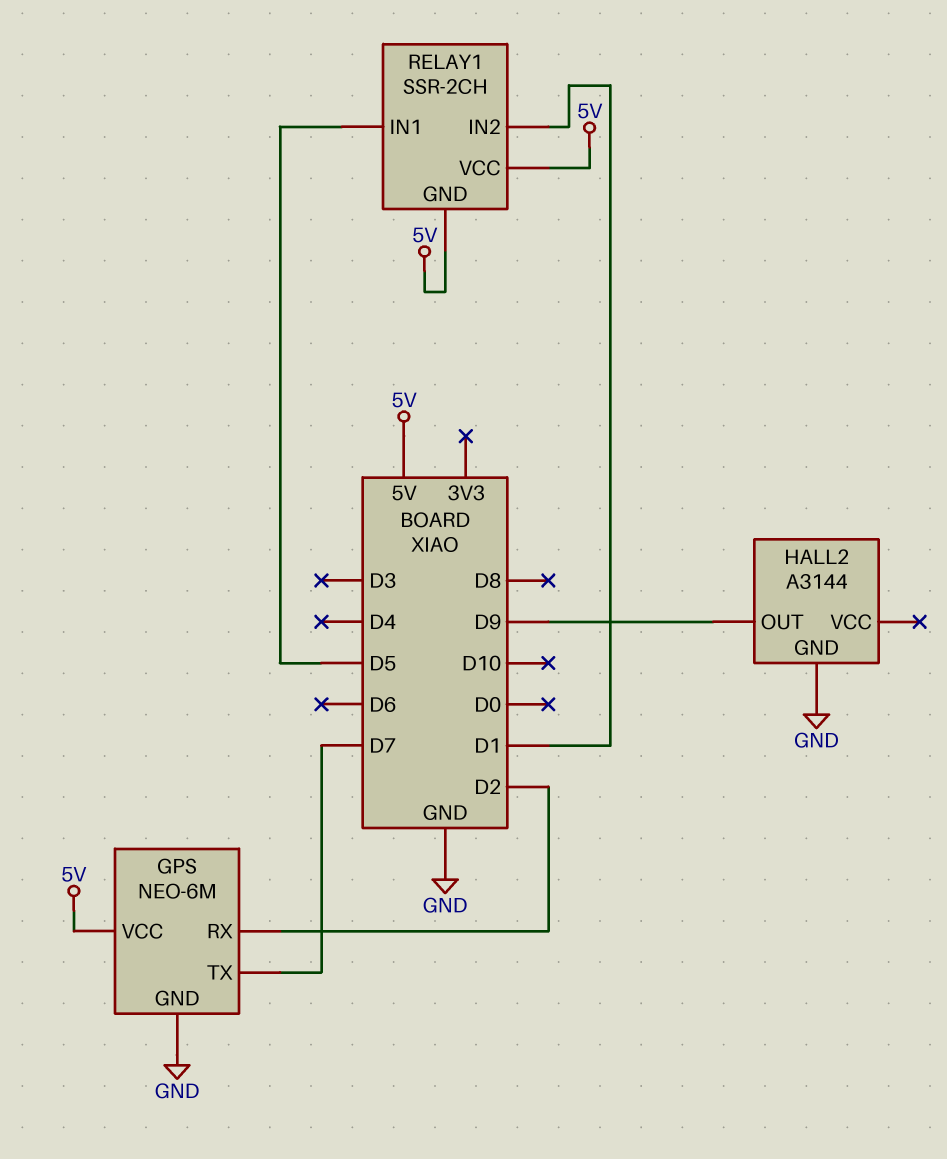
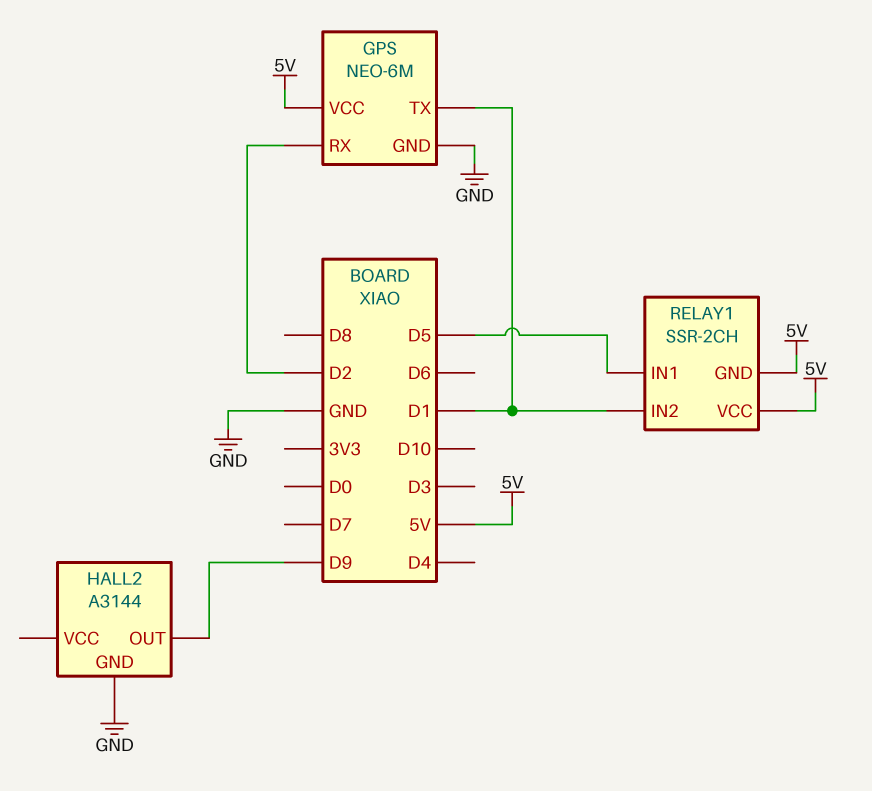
GPS pin TX: D7 -> D1

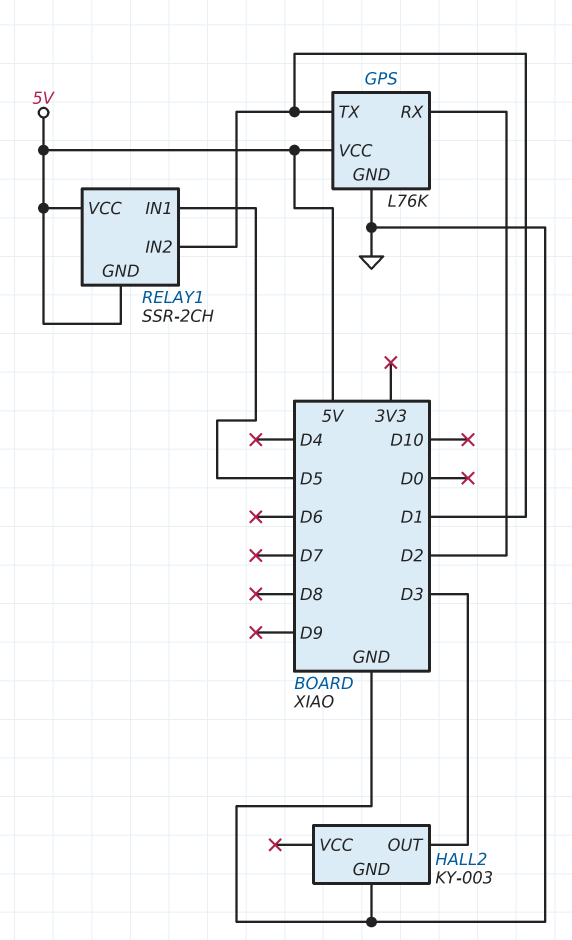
GPS: NEO-6M -> L76K
HALL2: A3144 -> KY-003
HALL2 pin OUT: D9 -> D3

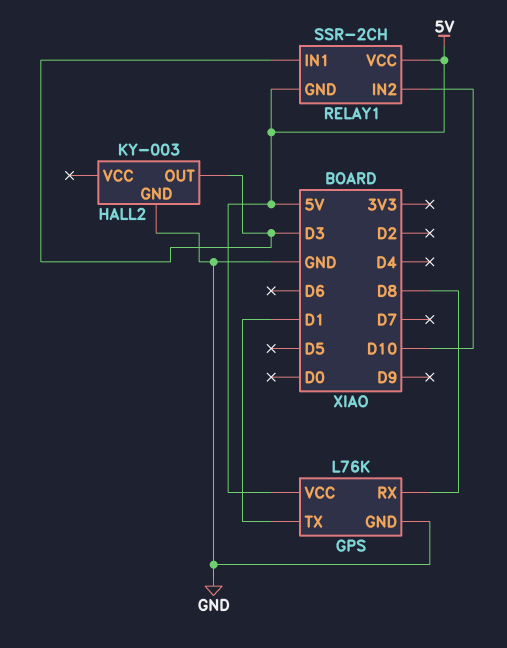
GPS pin RX: D2 -> D8
RELAY1 pin IN1: D5 -> D3
RELAY1 pin IN2: D1 -> D10

